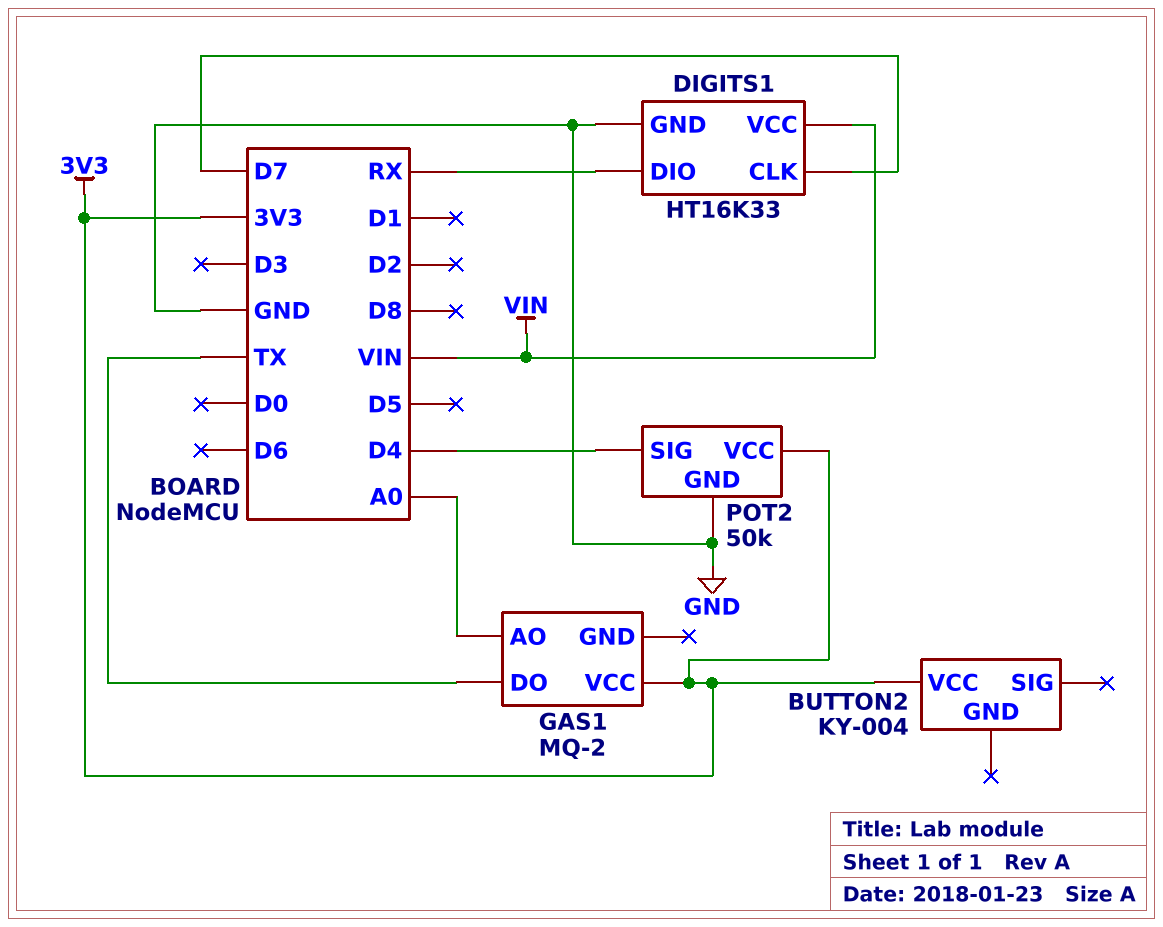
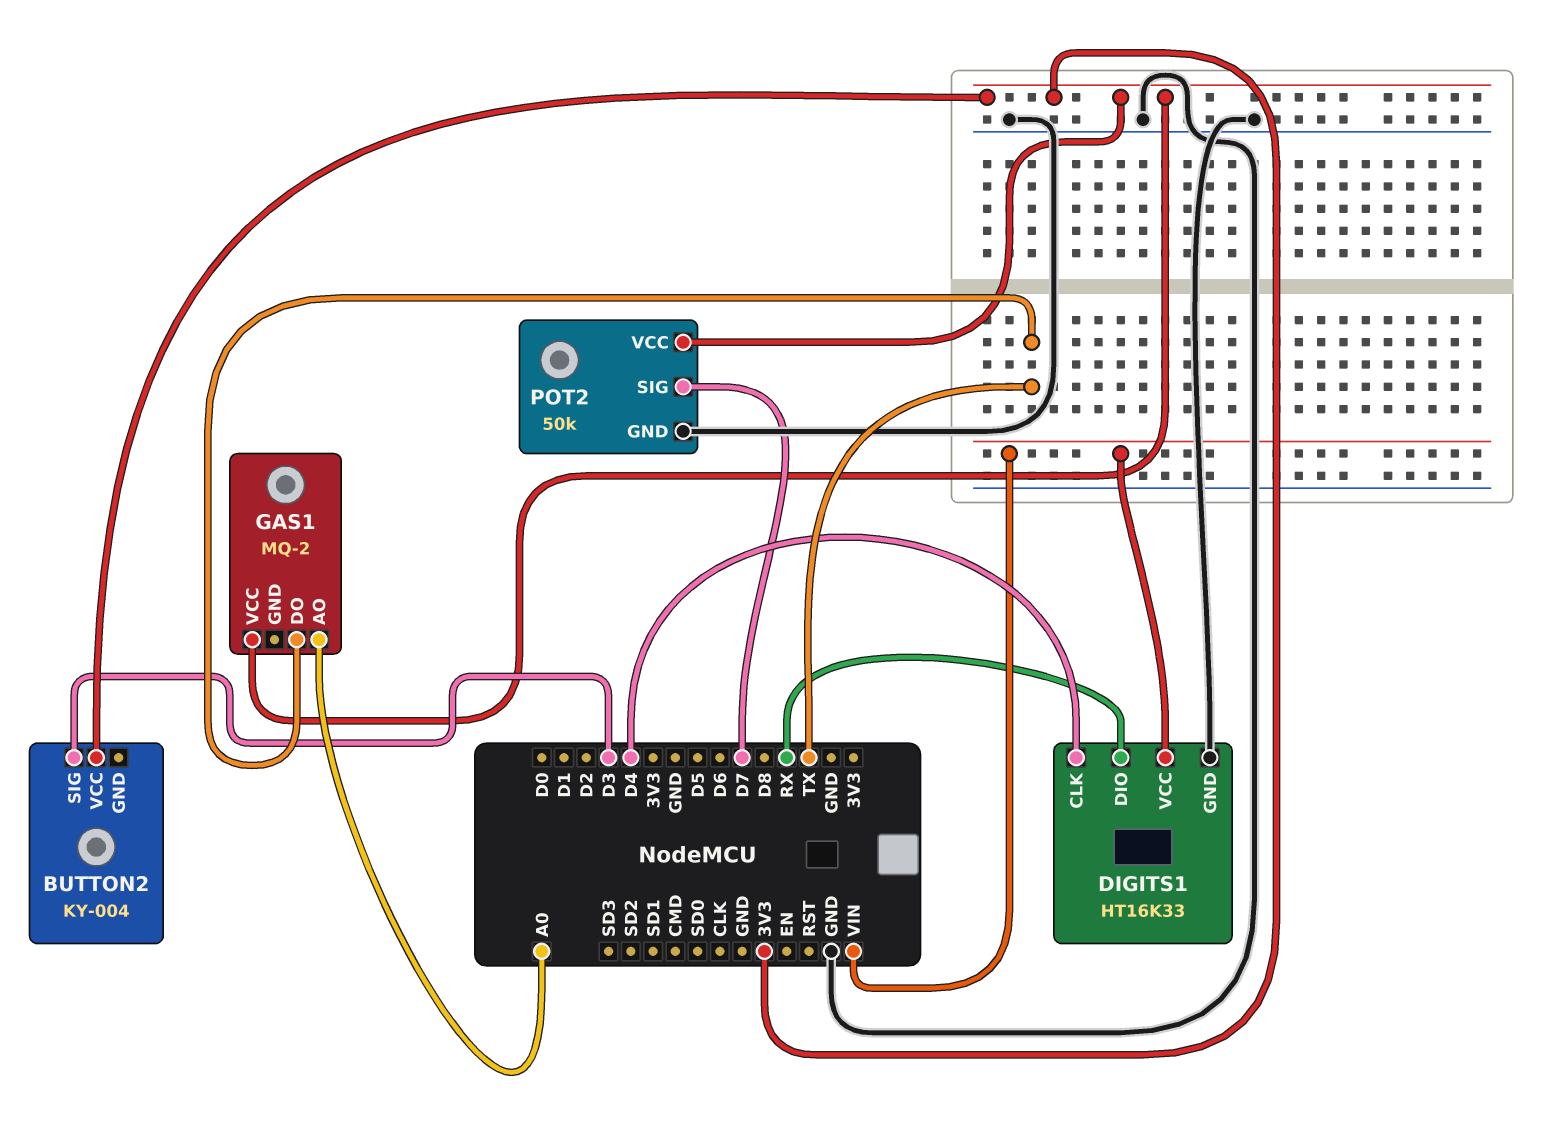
BUTTON2 pin SIG: none -> D3
DIGITS1 pin CLK: D7 -> D4
POT2 pin SIG: D4 -> D7

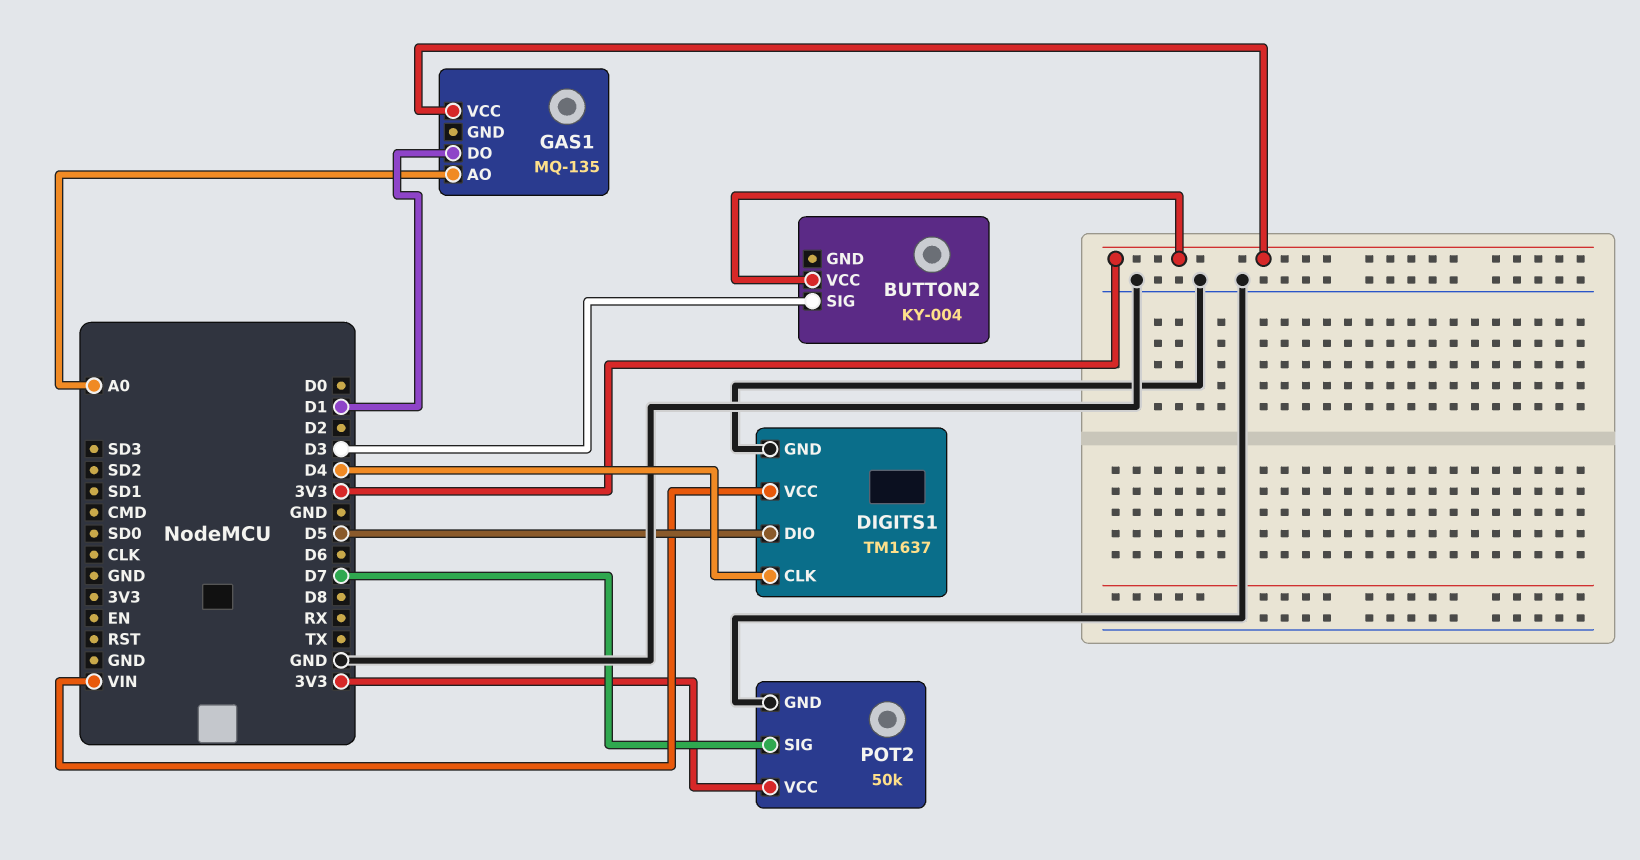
DIGITS1: HT16K33 -> TM1637
DIGITS1 pin DIO: RX -> D5
GAS1: MQ-2 -> MQ-135
GAS1 pin DO: TX -> D1

